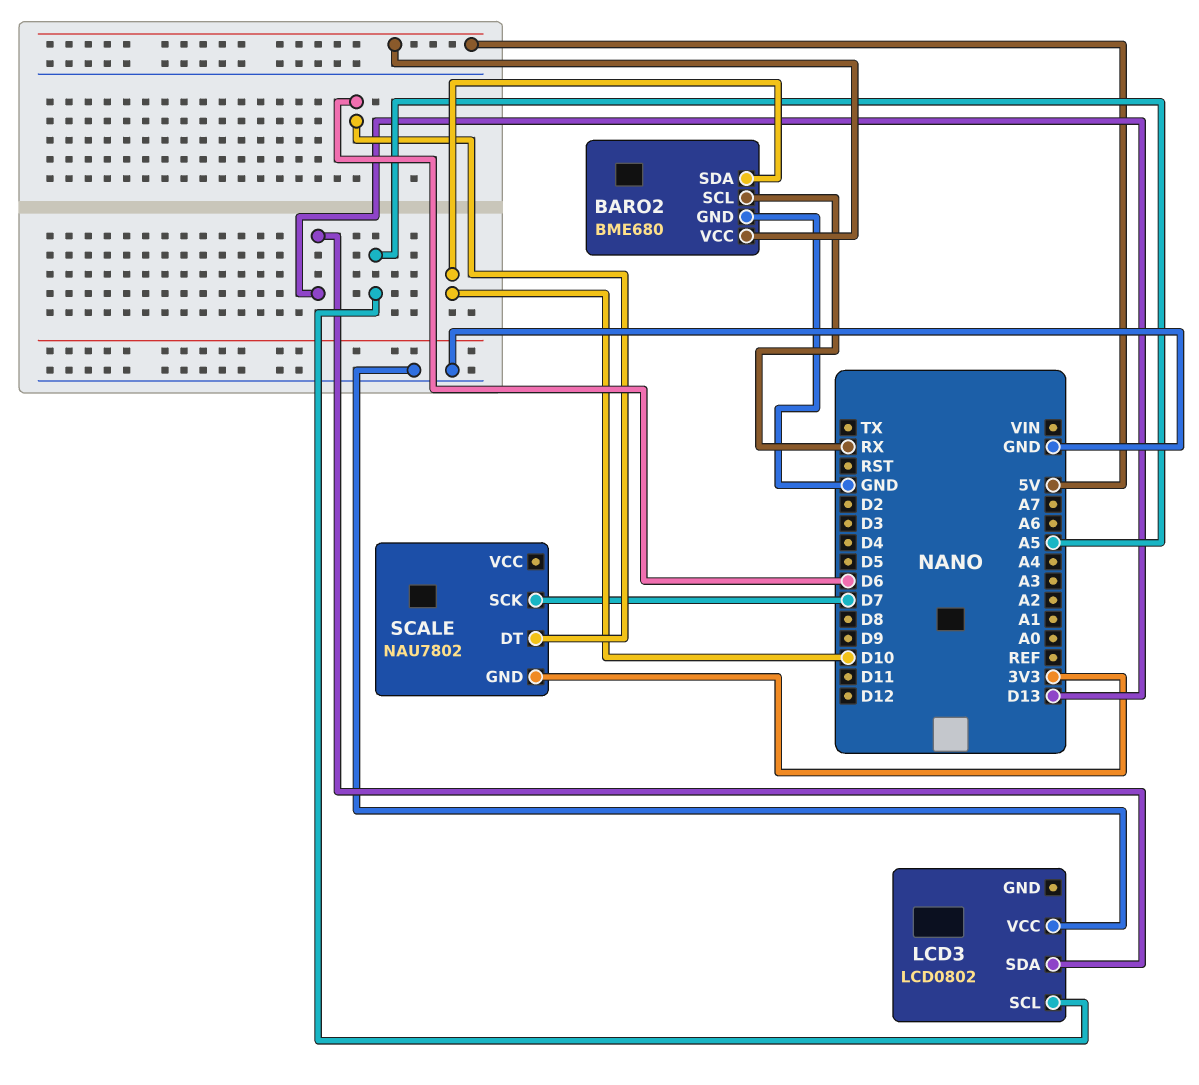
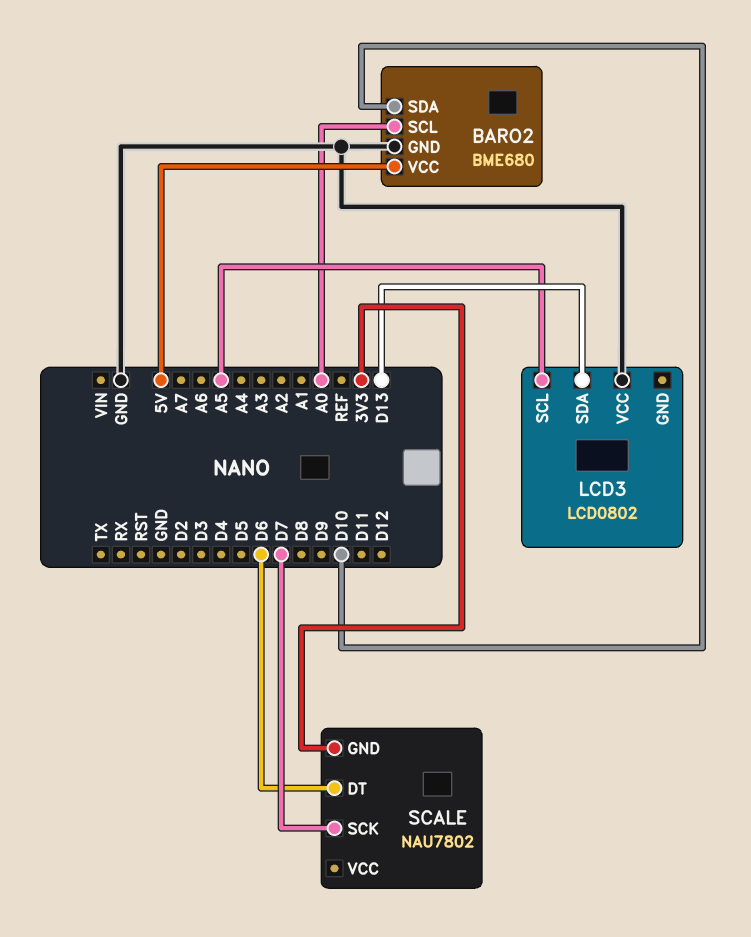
BARO2 pin SCL: RX -> A0

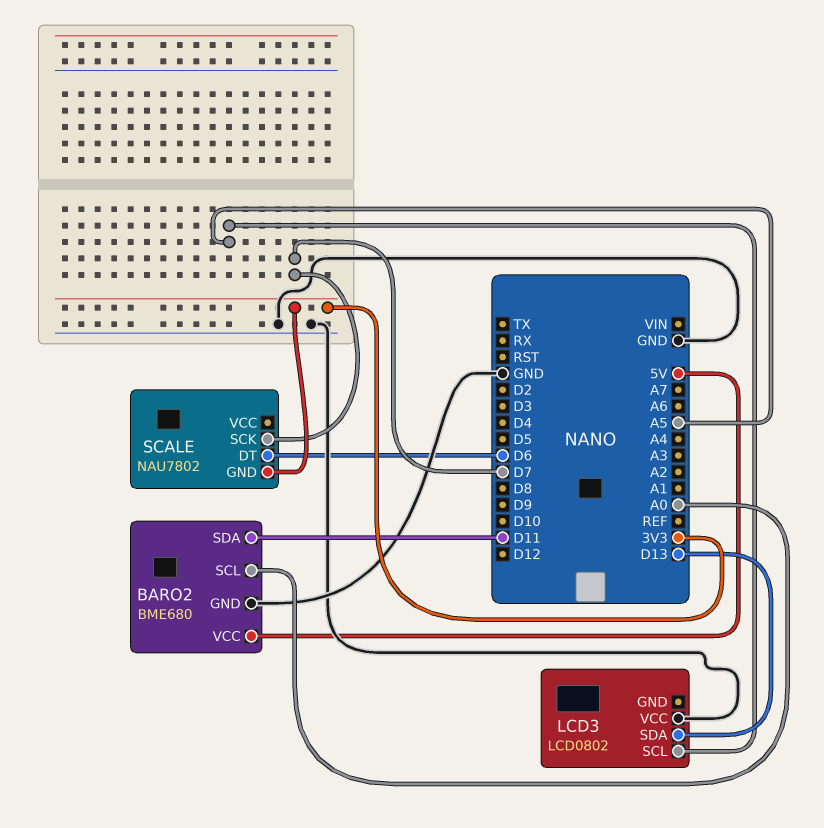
BARO2 pin SDA: D10 -> D11

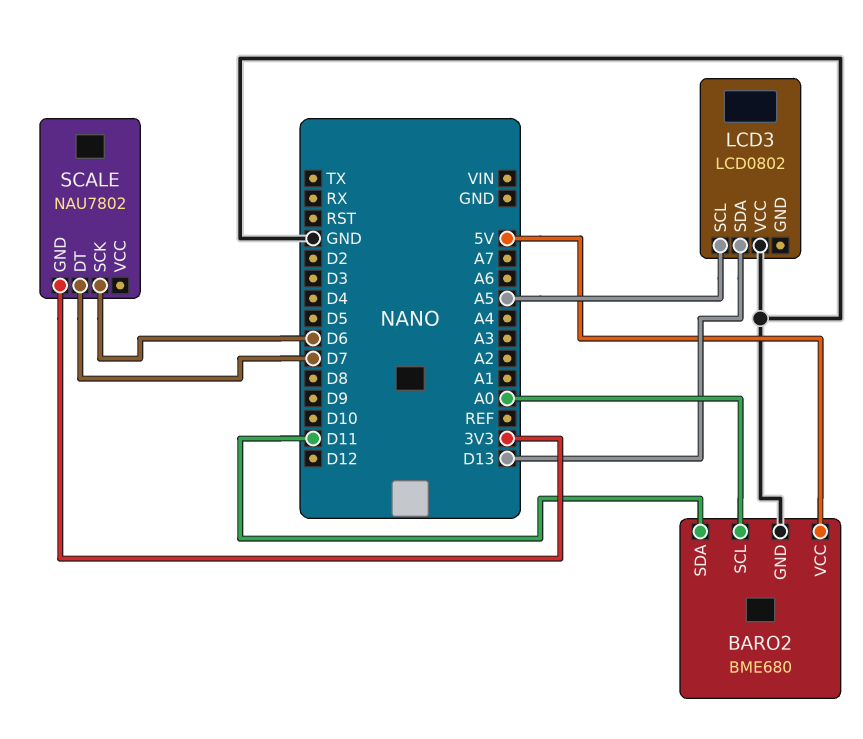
SCALE pin DT: D6 -> D7
SCALE pin SCK: D7 -> D6

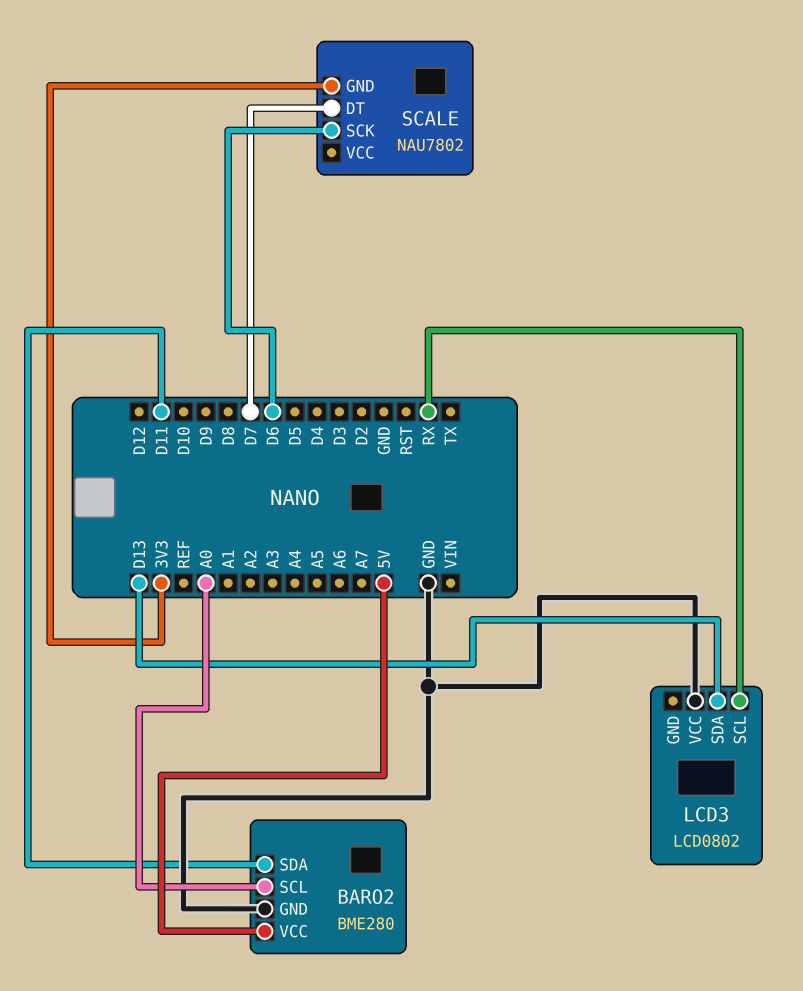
BARO2: BME680 -> BME280
LCD3 pin SCL: A5 -> RX

